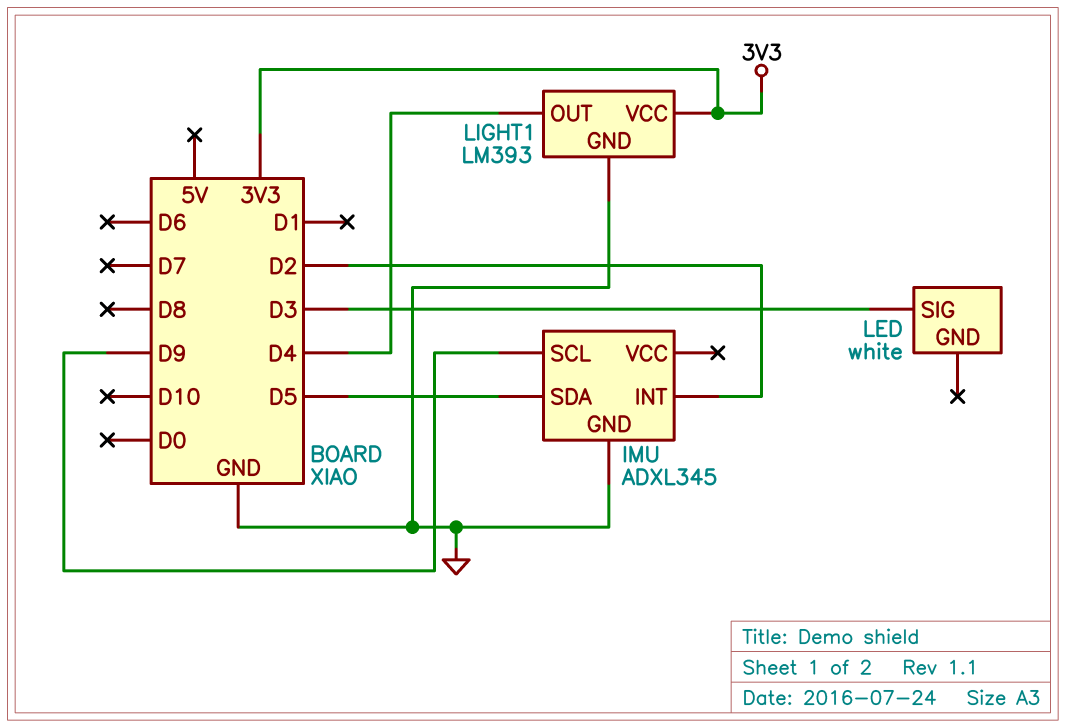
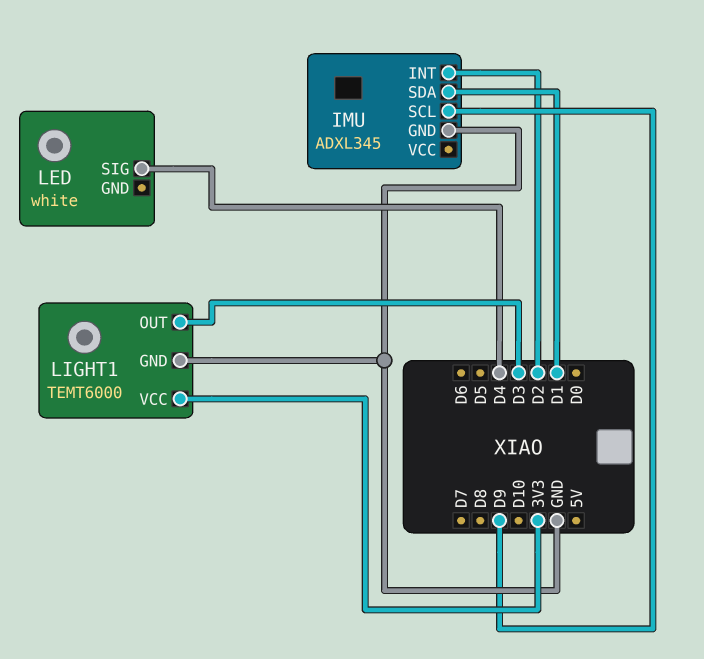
IMU pin SDA: D5 -> D1
LED pin SIG: D3 -> D4
LIGHT1: LM393 -> TEMT6000
LIGHT1 pin OUT: D4 -> D3

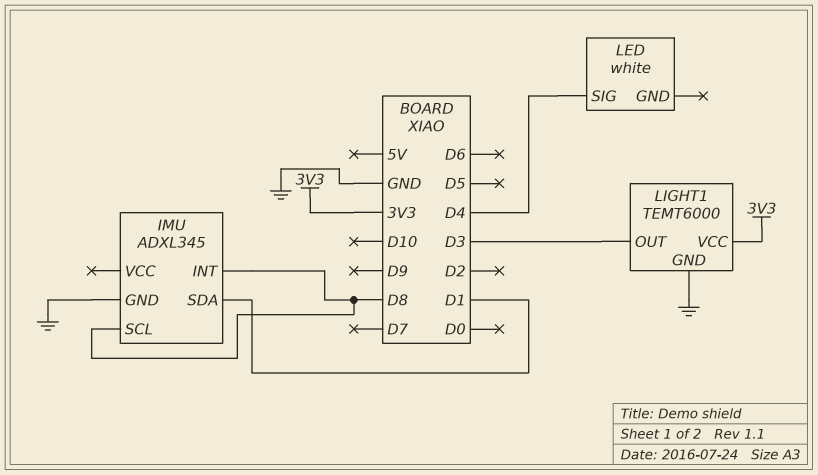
IMU pin INT: D2 -> D8
IMU pin SCL: D9 -> D8

